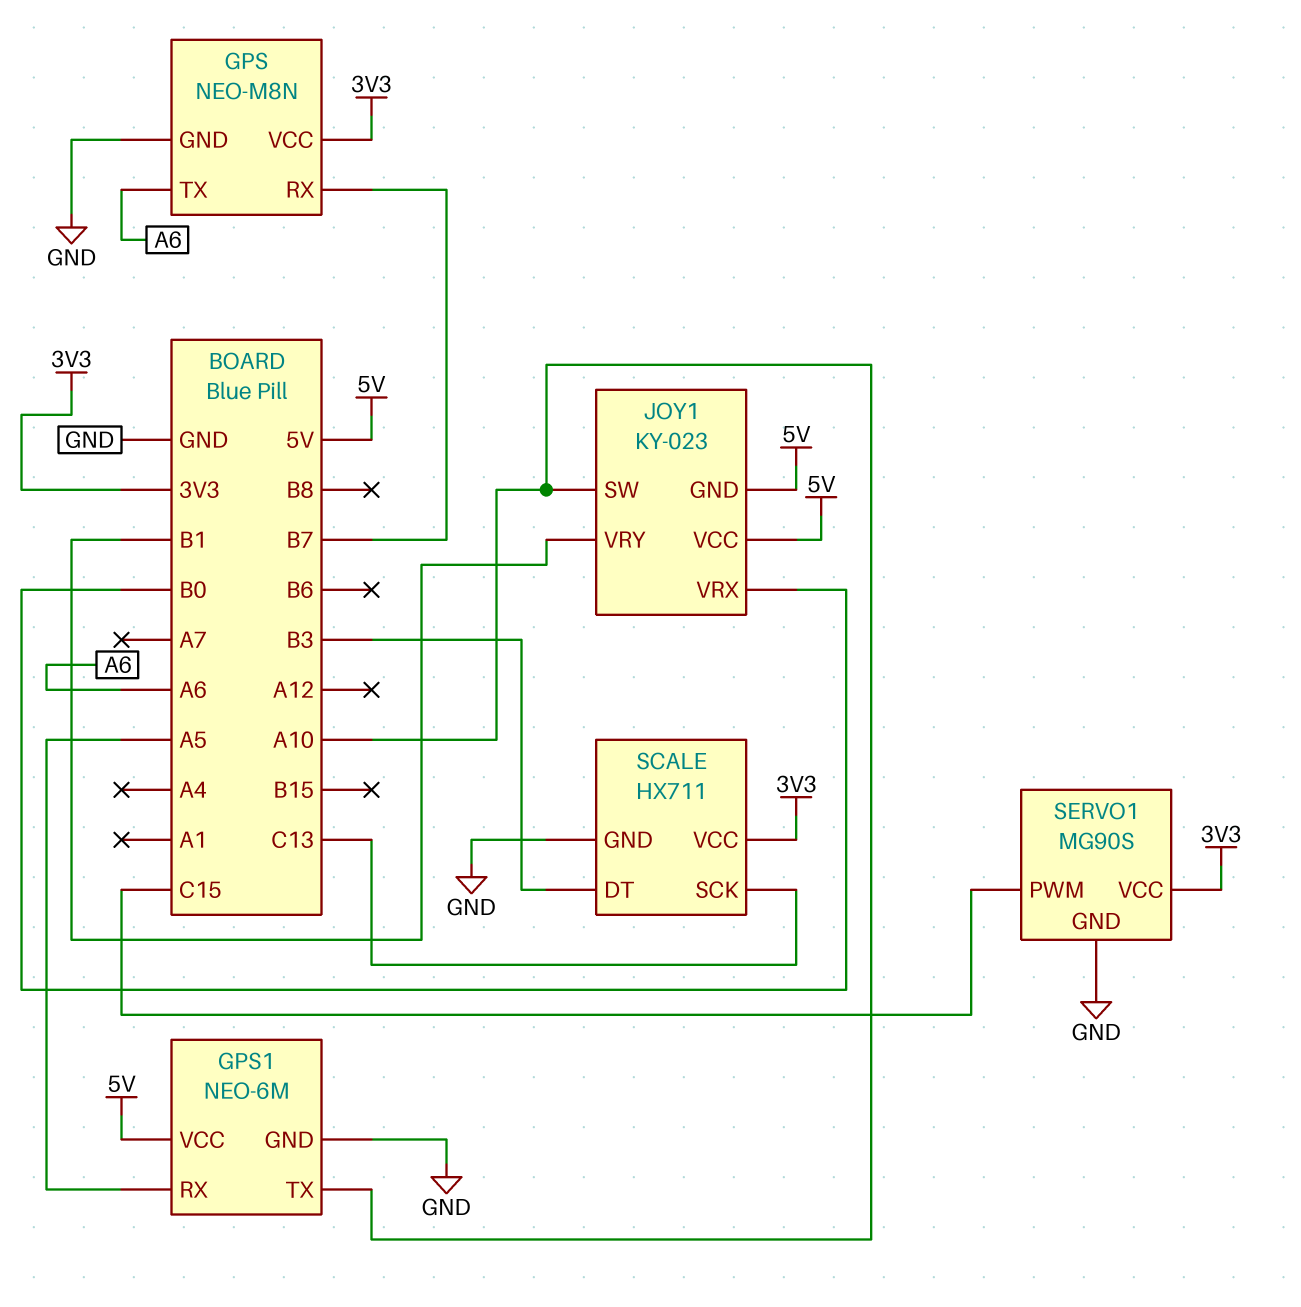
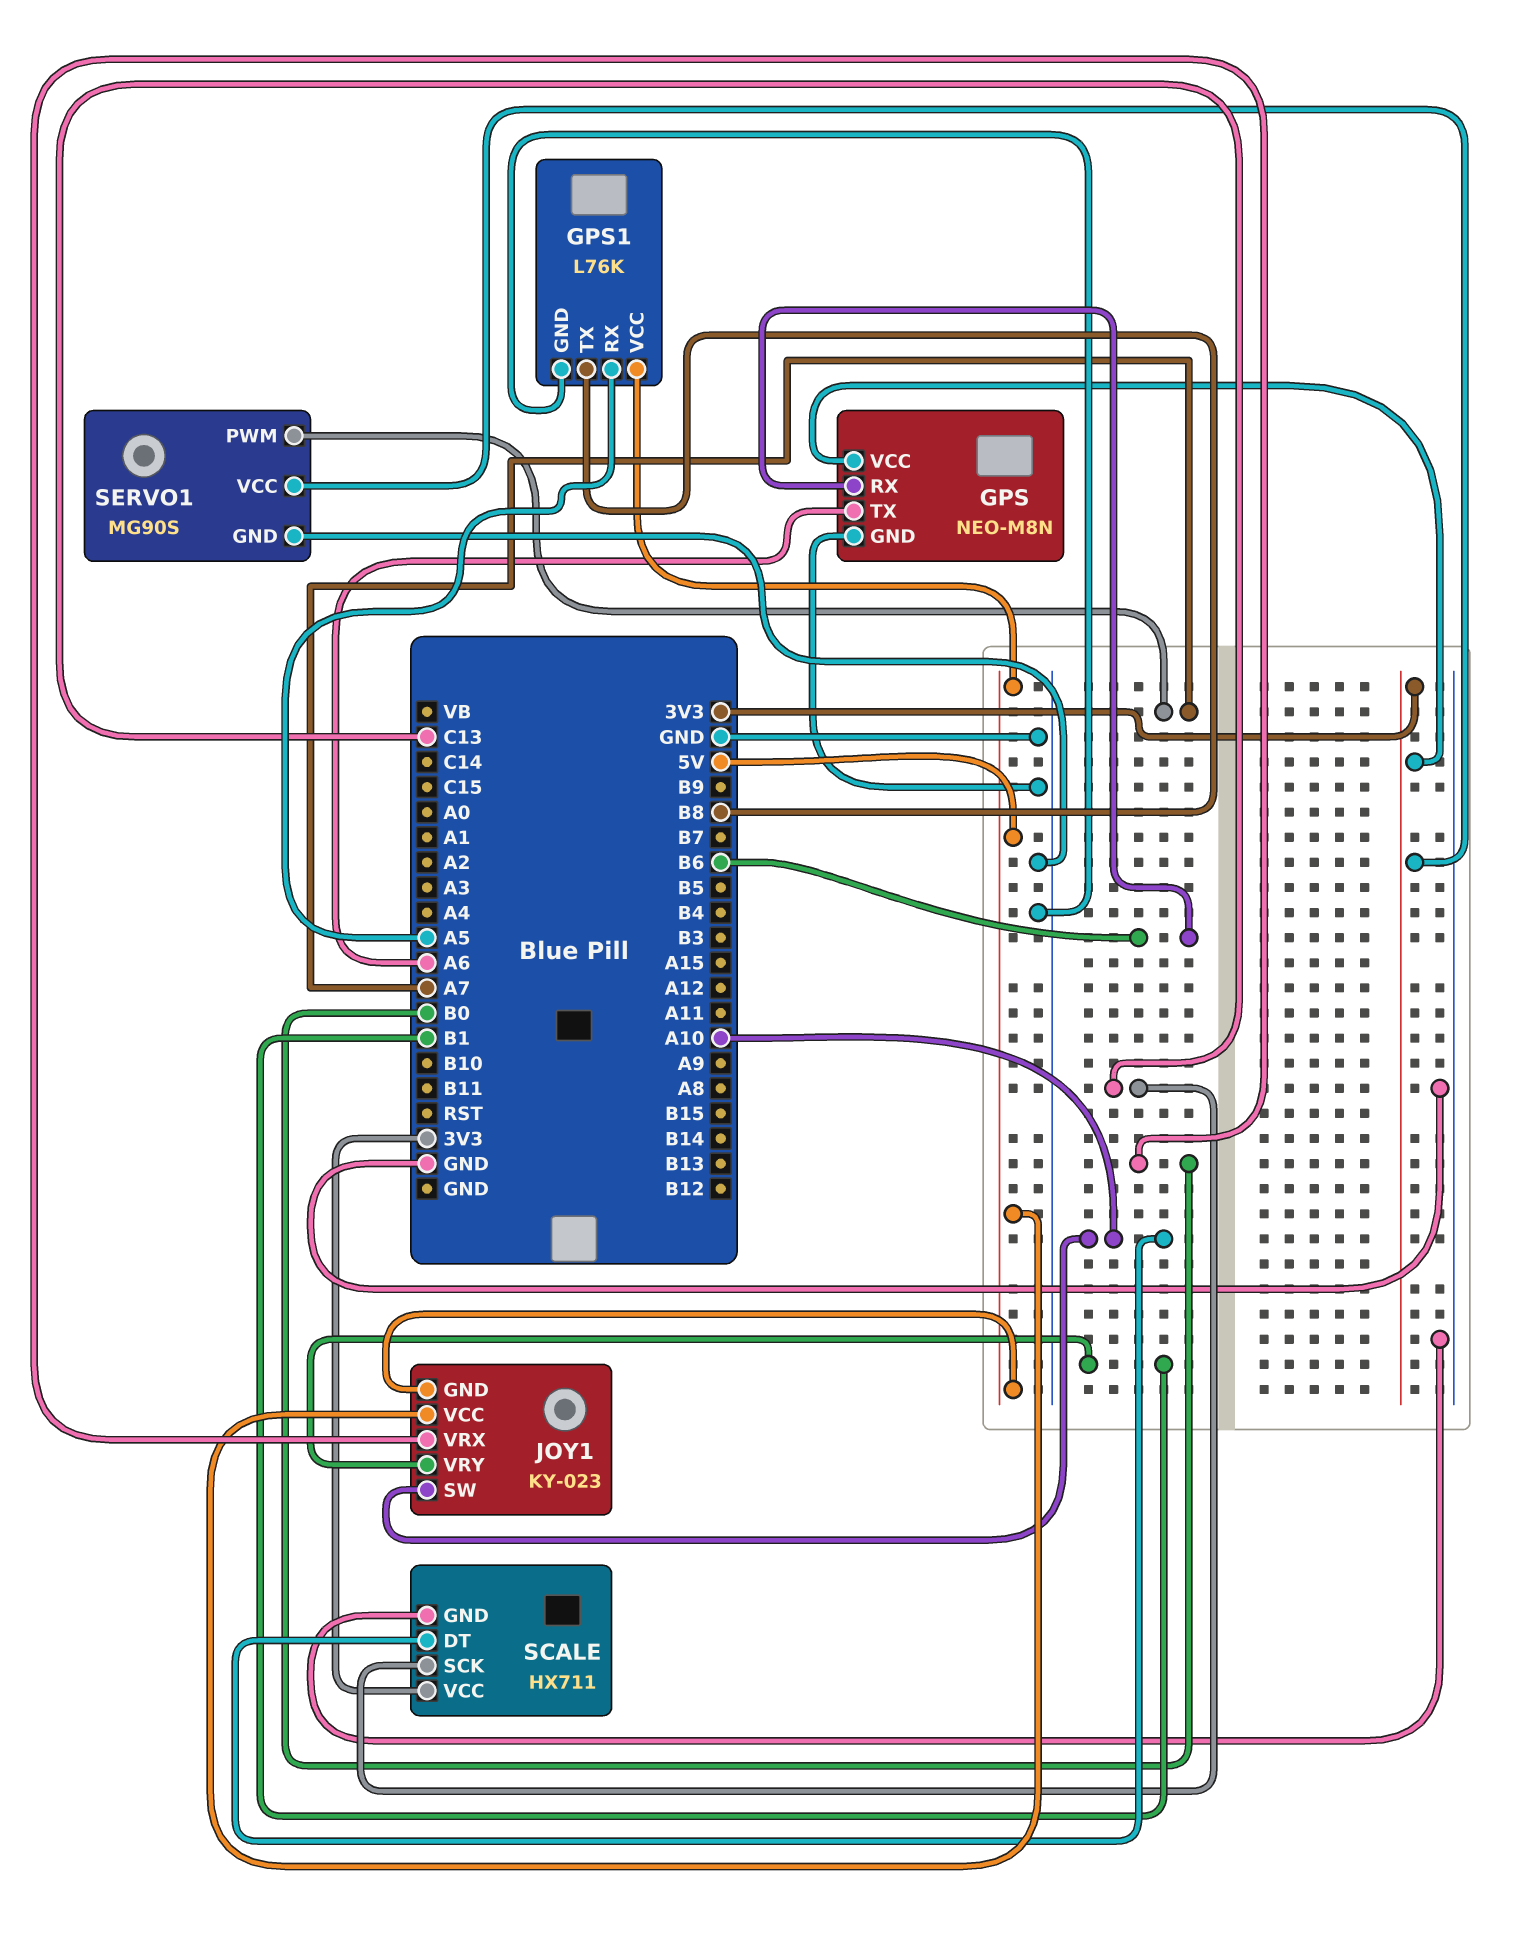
GPS pin RX: B7 -> B6
GPS1: NEO-6M -> L76K
GPS1 pin TX: A10 -> B8
SCALE pin DT: B3 -> A10
SERVO1 pin PWM: C15 -> A7

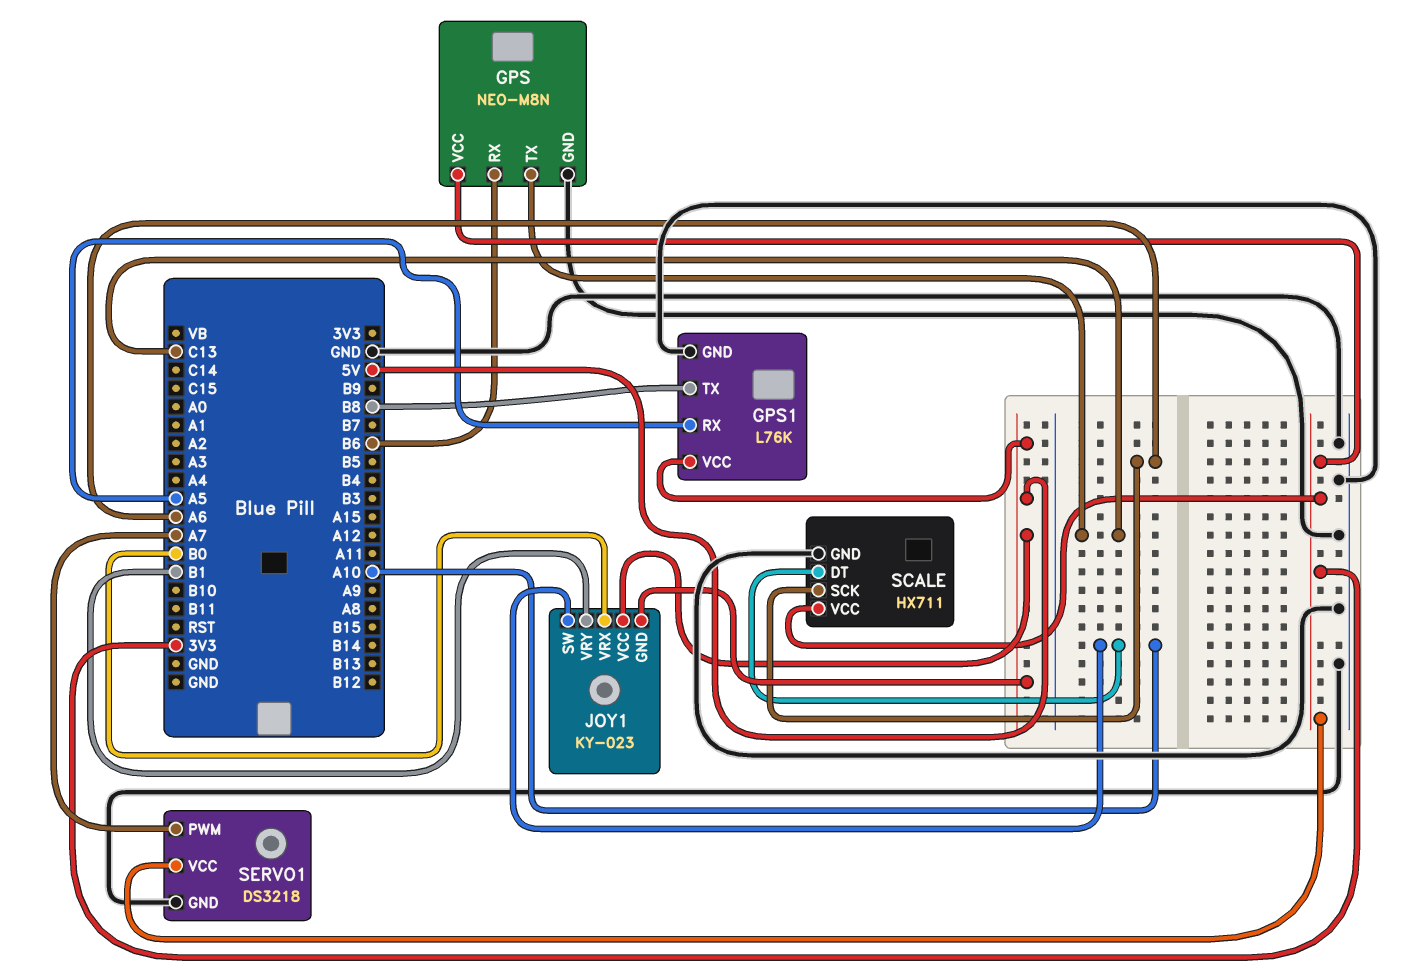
GPS pin TX: A6 -> C13
SCALE pin SCK: C13 -> A6
SERVO1: MG90S -> DS3218

